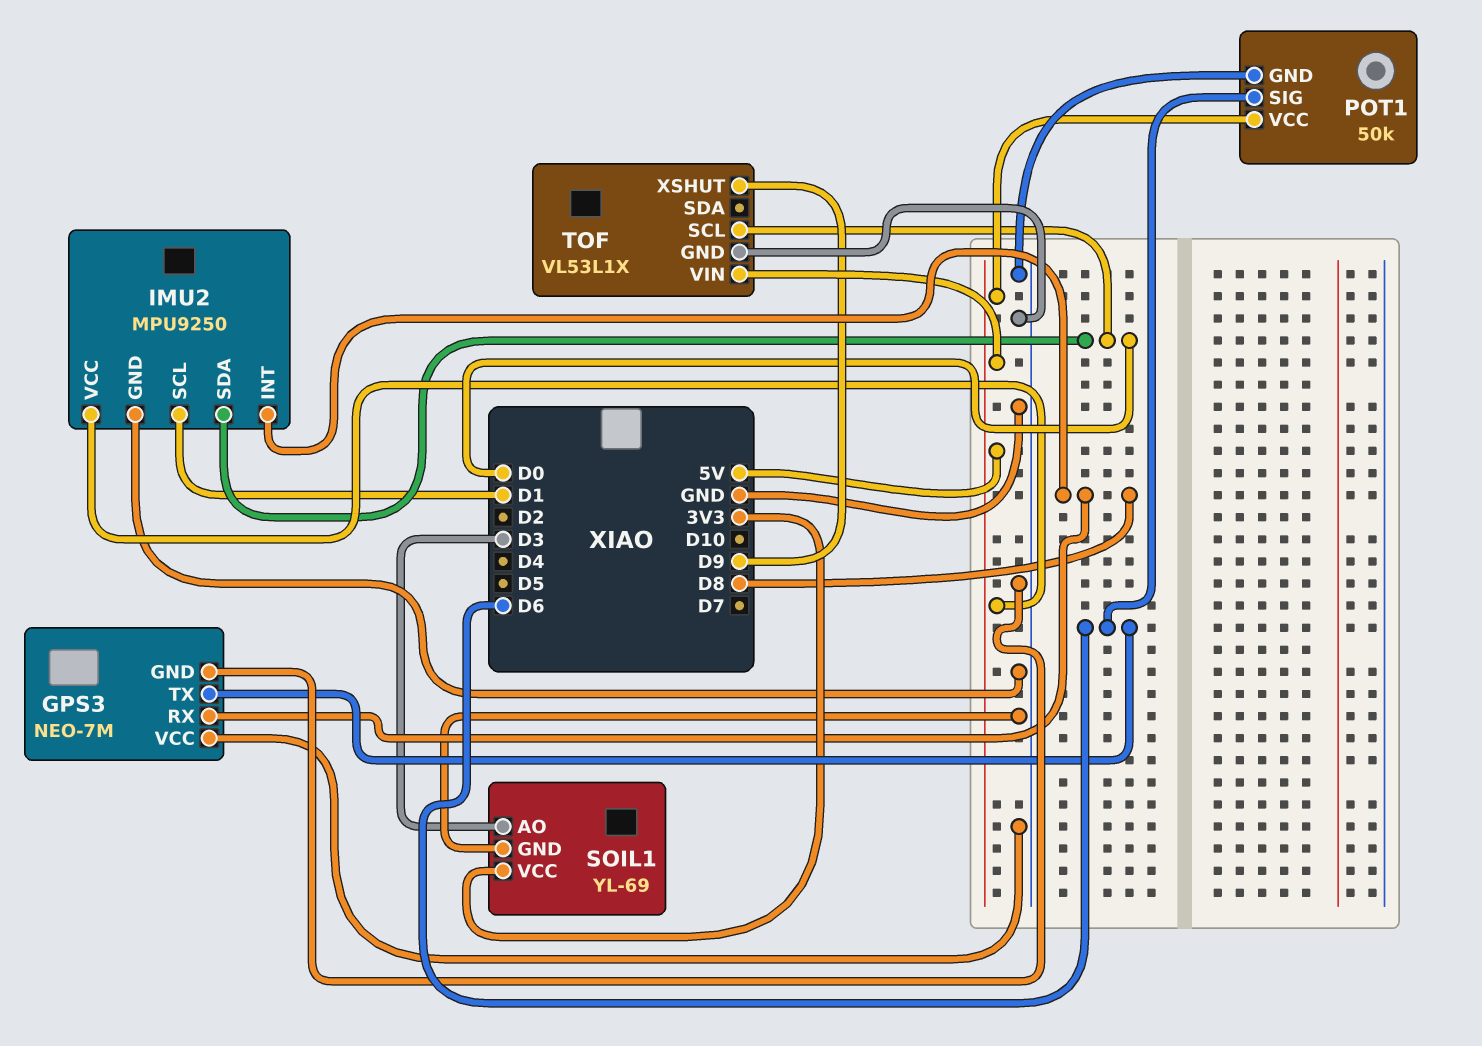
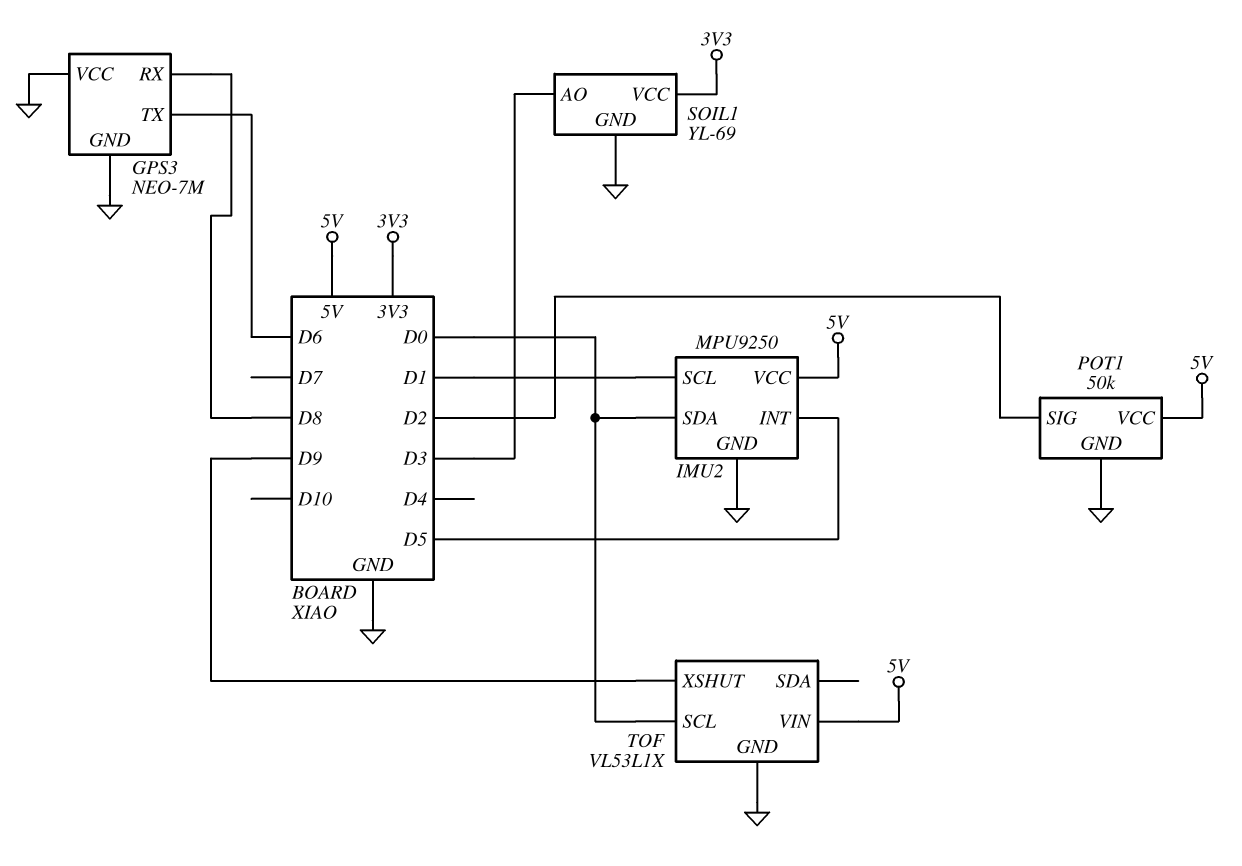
IMU2 pin INT: D8 -> D5
POT1 pin SIG: D6 -> D2

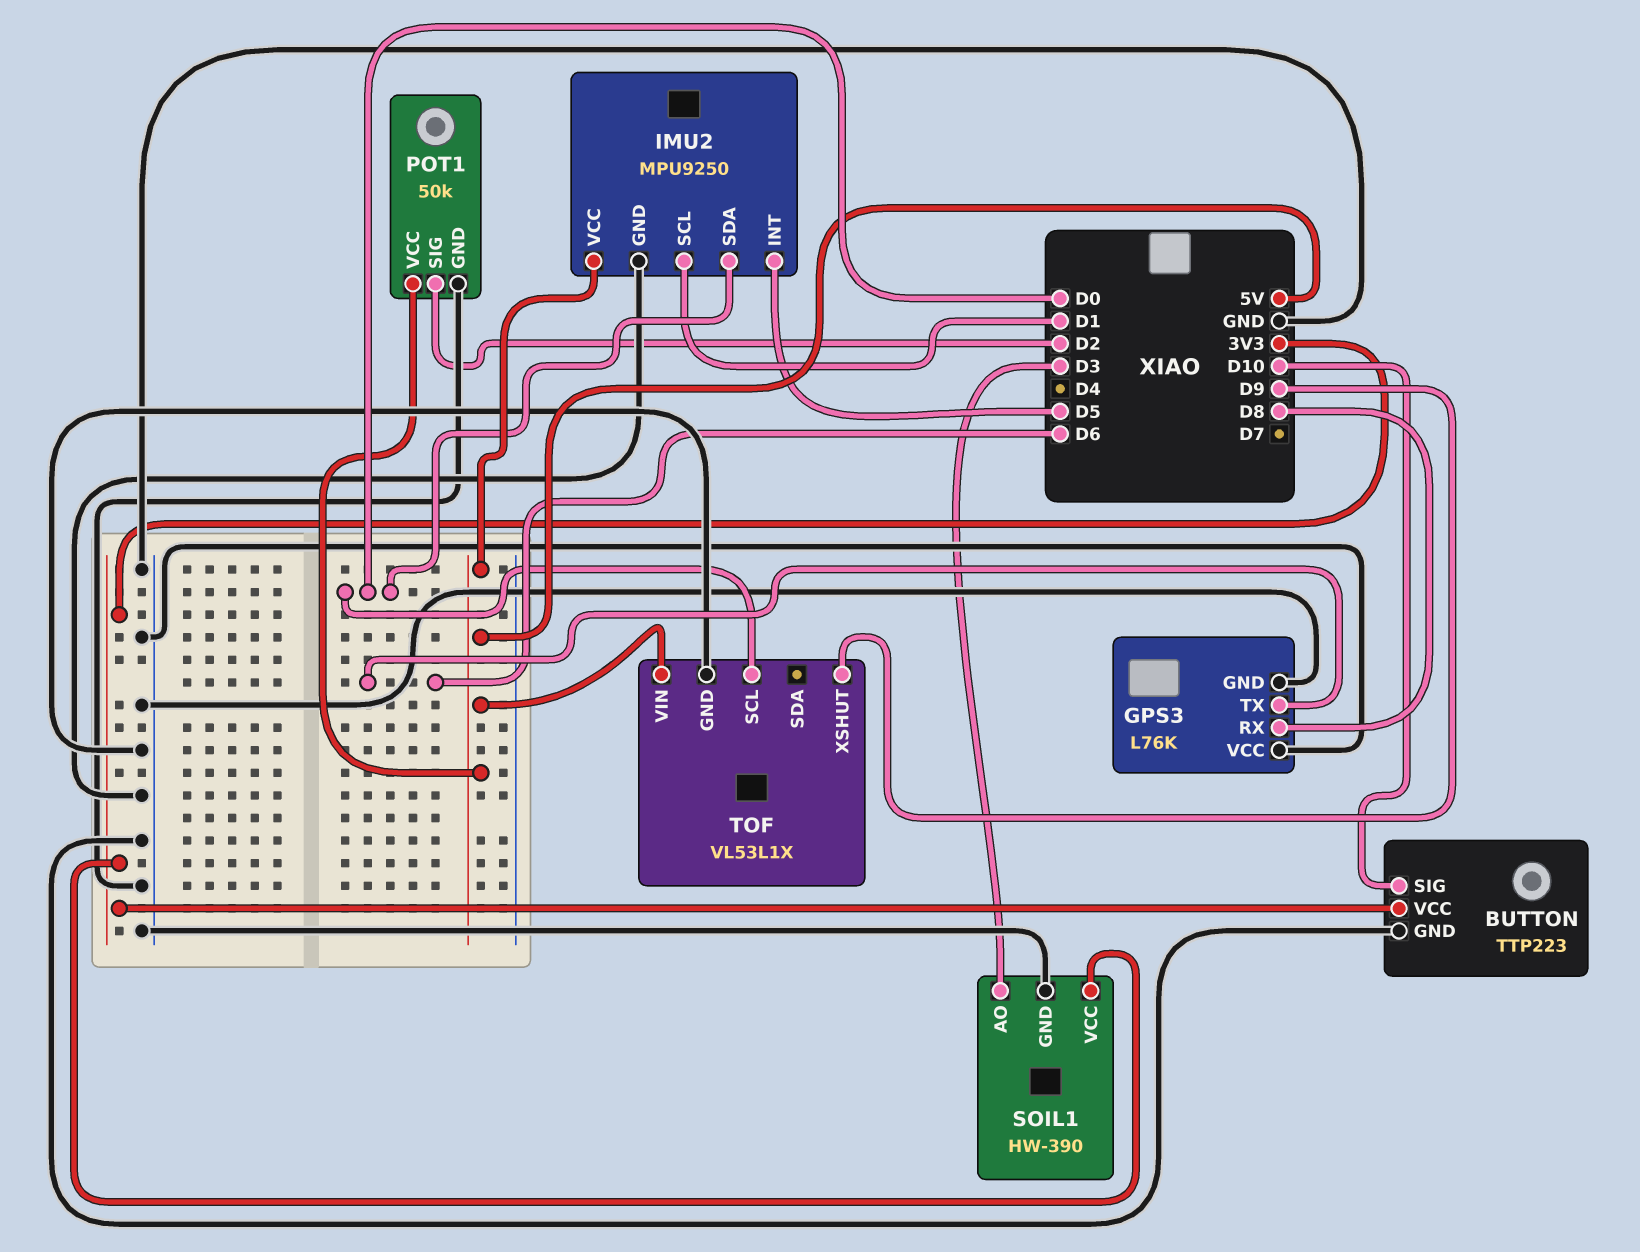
BUTTON: none -> TTP223
BUTTON pin GND: none -> GND
BUTTON pin SIG: none -> D10
BUTTON pin VCC: none -> 3V3
GPS3: NEO-7M -> L76K
SOIL1: YL-69 -> HW-390

